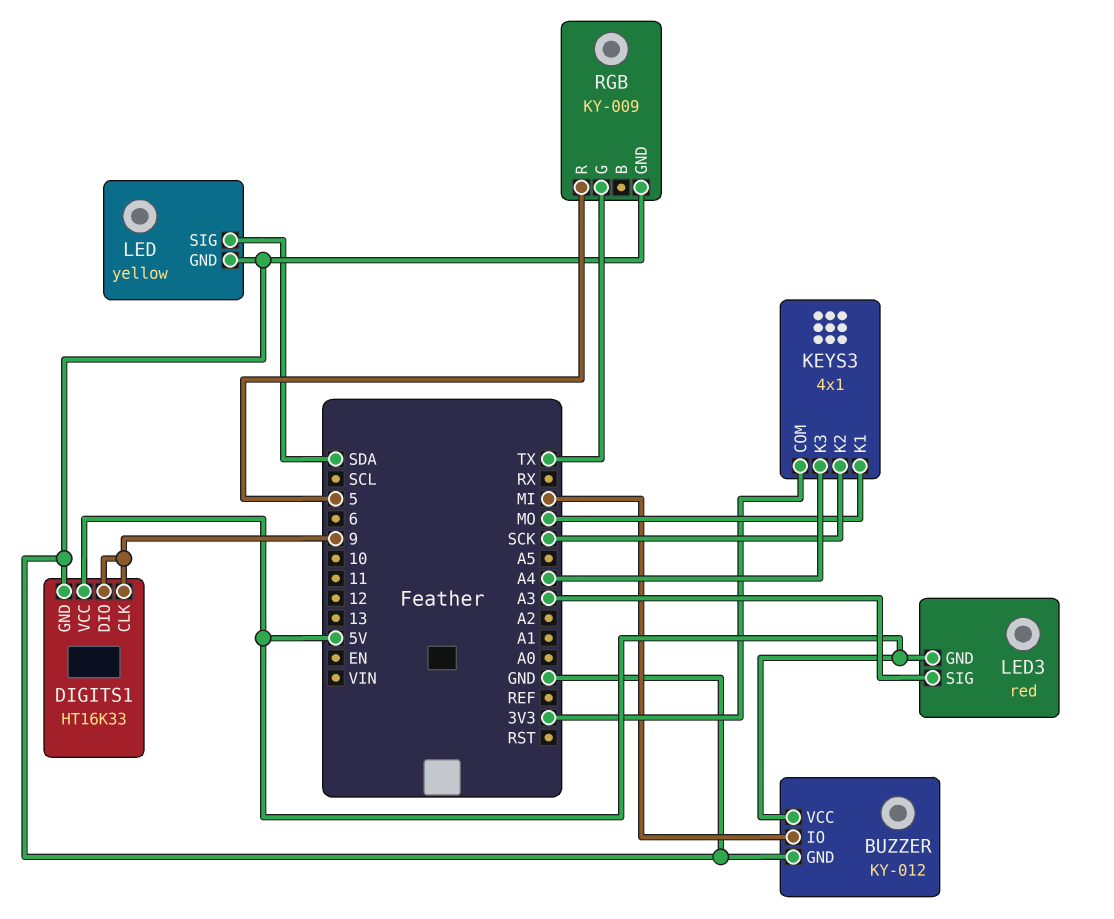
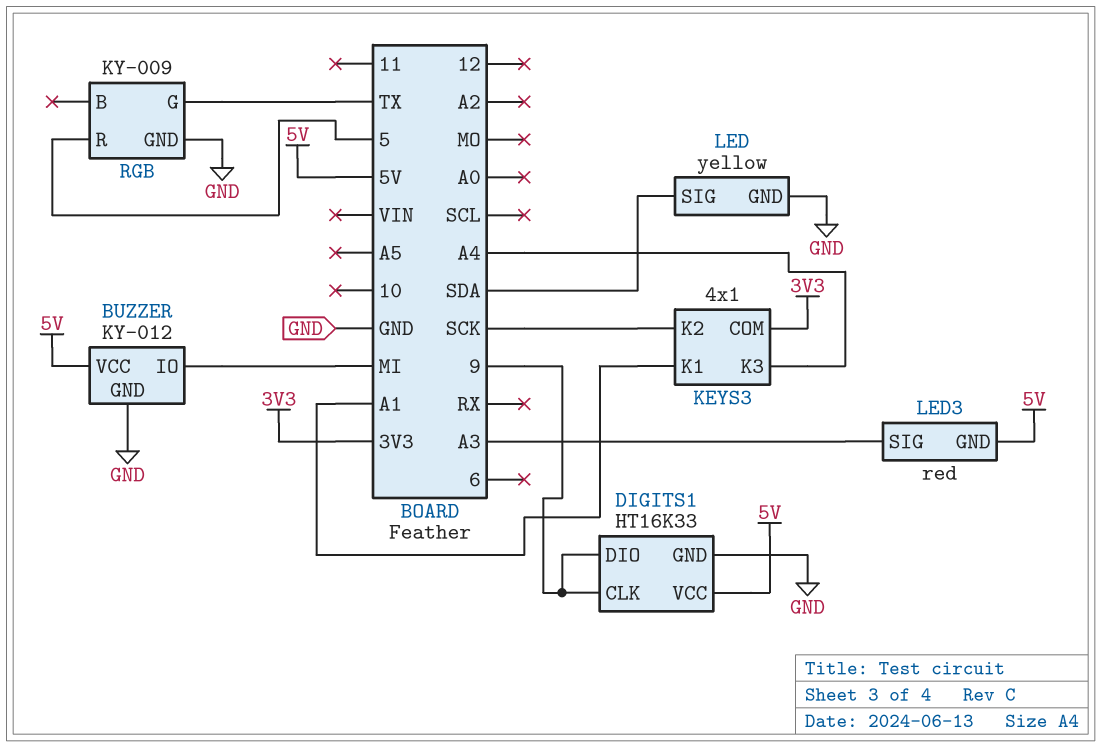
KEYS3 pin K1: MO -> A1

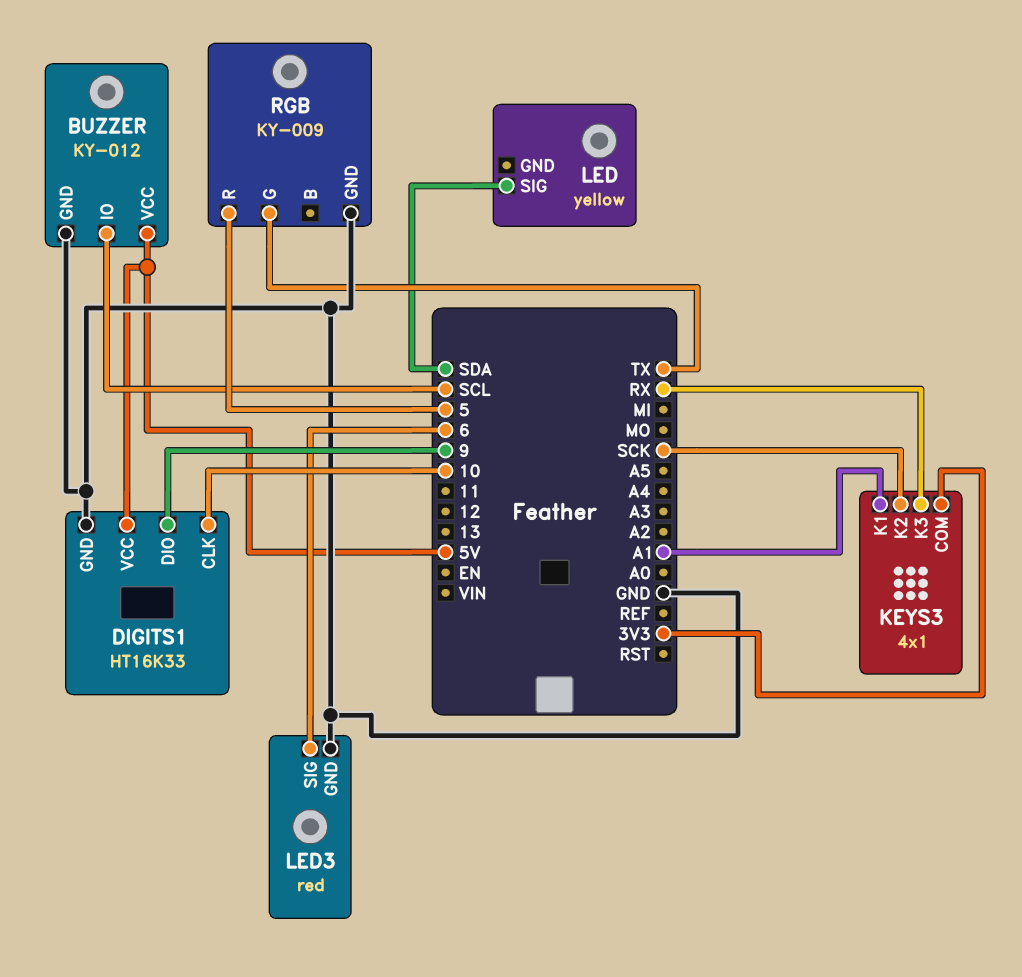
BUZZER pin IO: MI -> SCL
DIGITS1 pin CLK: 9 -> 10
KEYS3 pin K3: A4 -> RX
LED pin GND: GND -> none
LED3 pin GND: 5V -> GND
LED3 pin SIG: A3 -> 6

